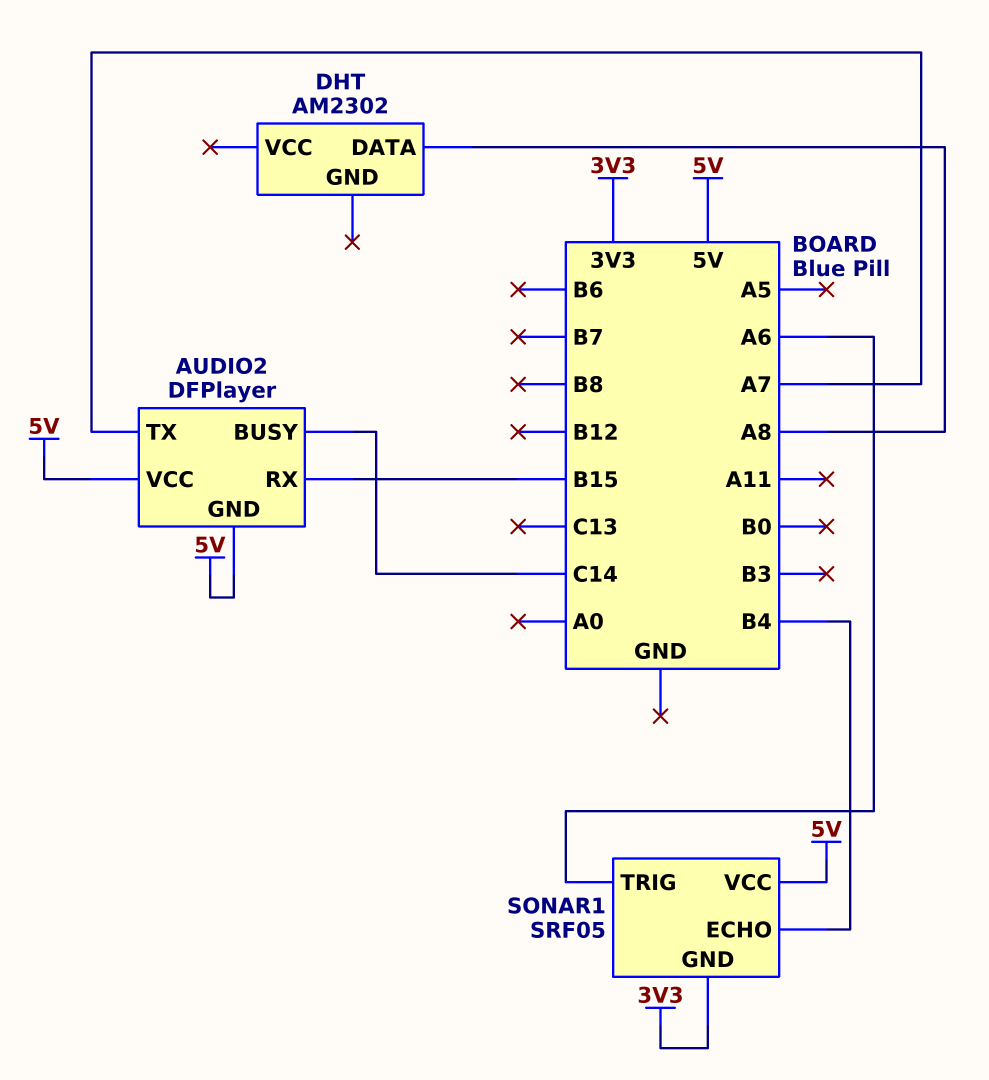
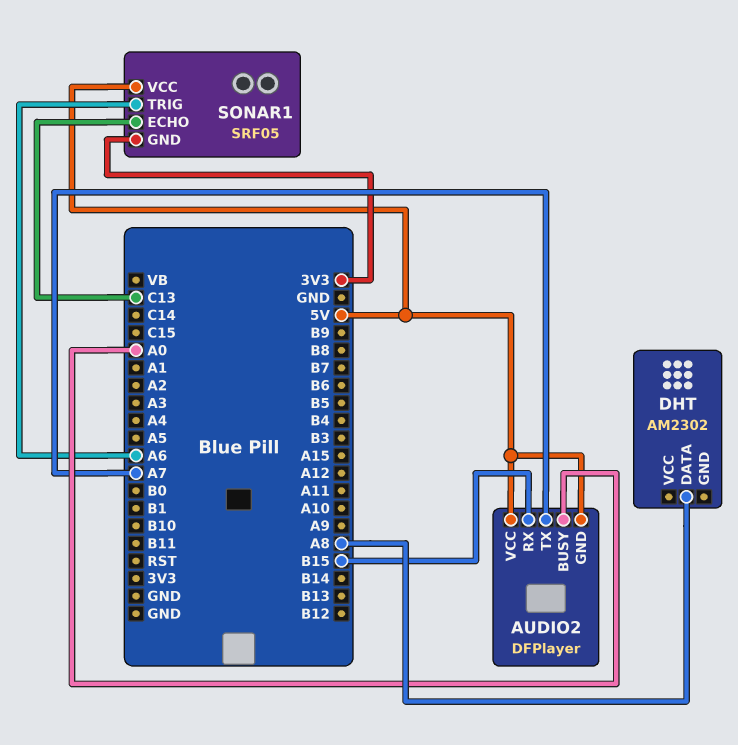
AUDIO2 pin BUSY: C14 -> A0
SONAR1 pin ECHO: B4 -> C13

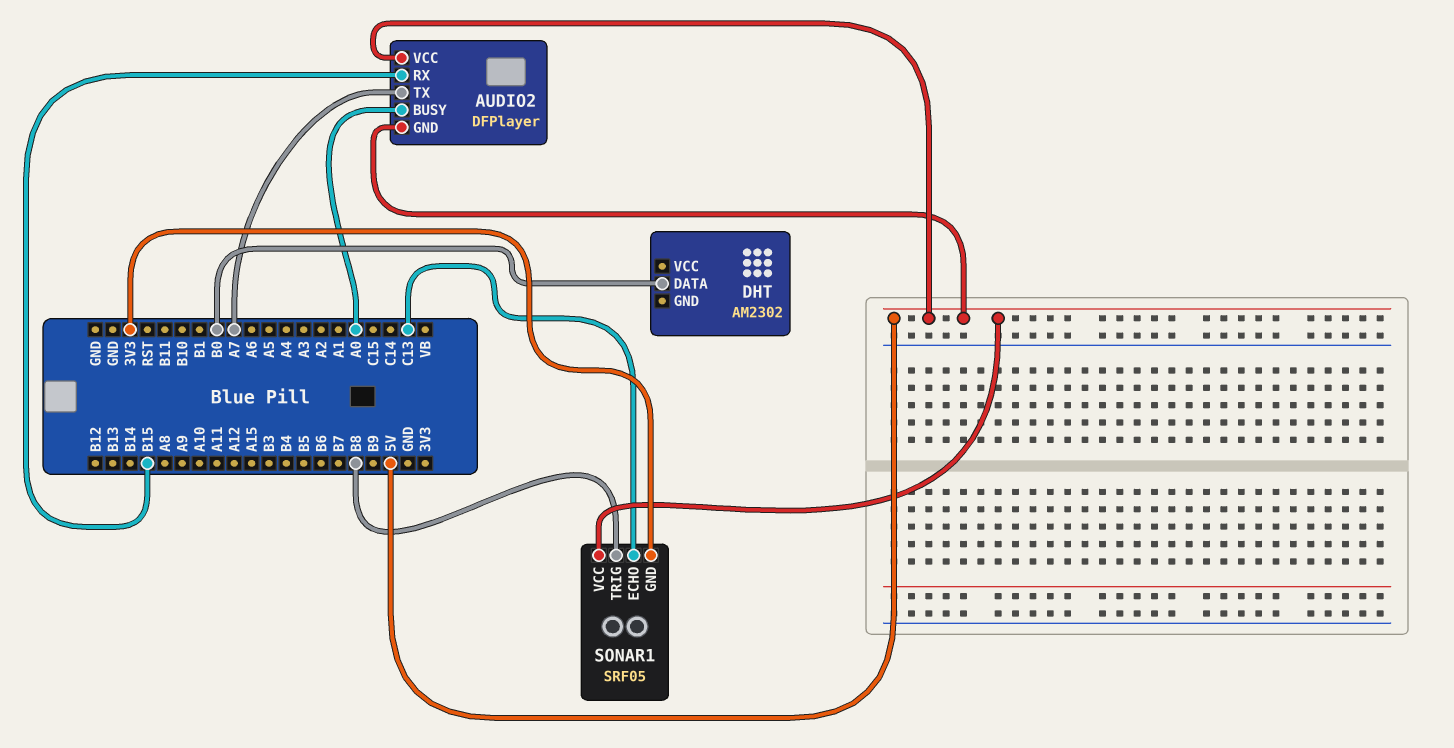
DHT pin DATA: A8 -> B0
SONAR1 pin TRIG: A6 -> B8

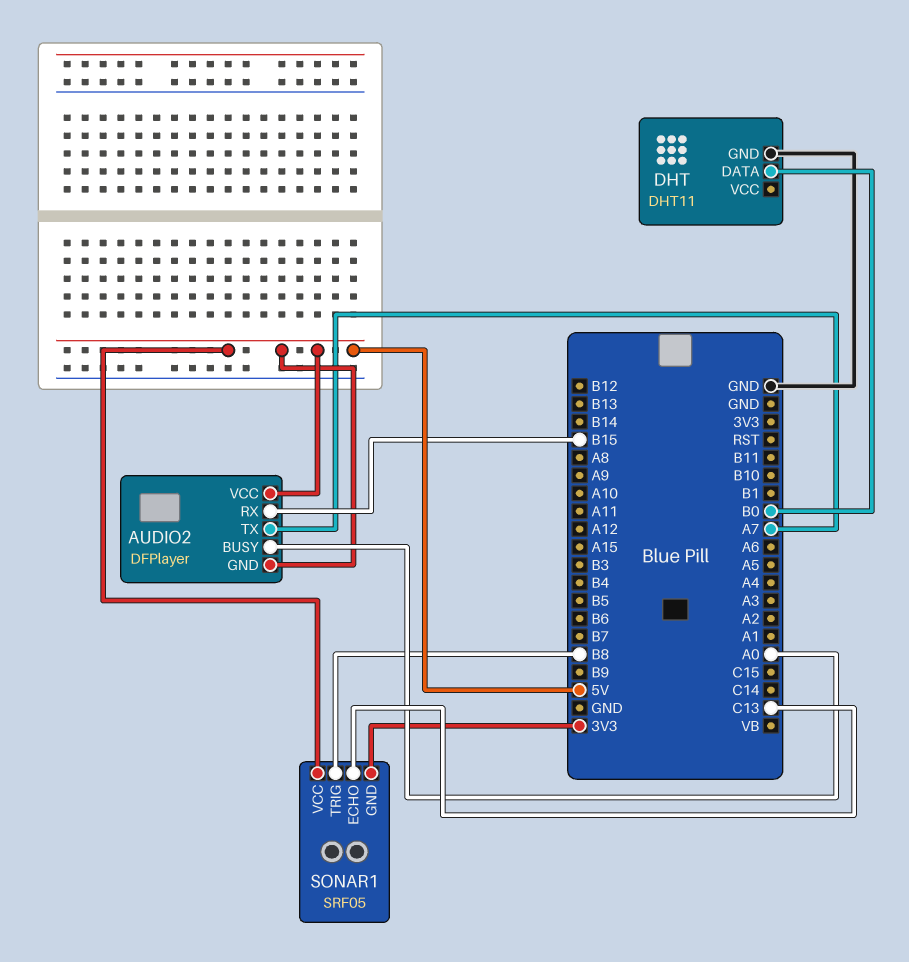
DHT: AM2302 -> DHT11
DHT pin GND: none -> GND

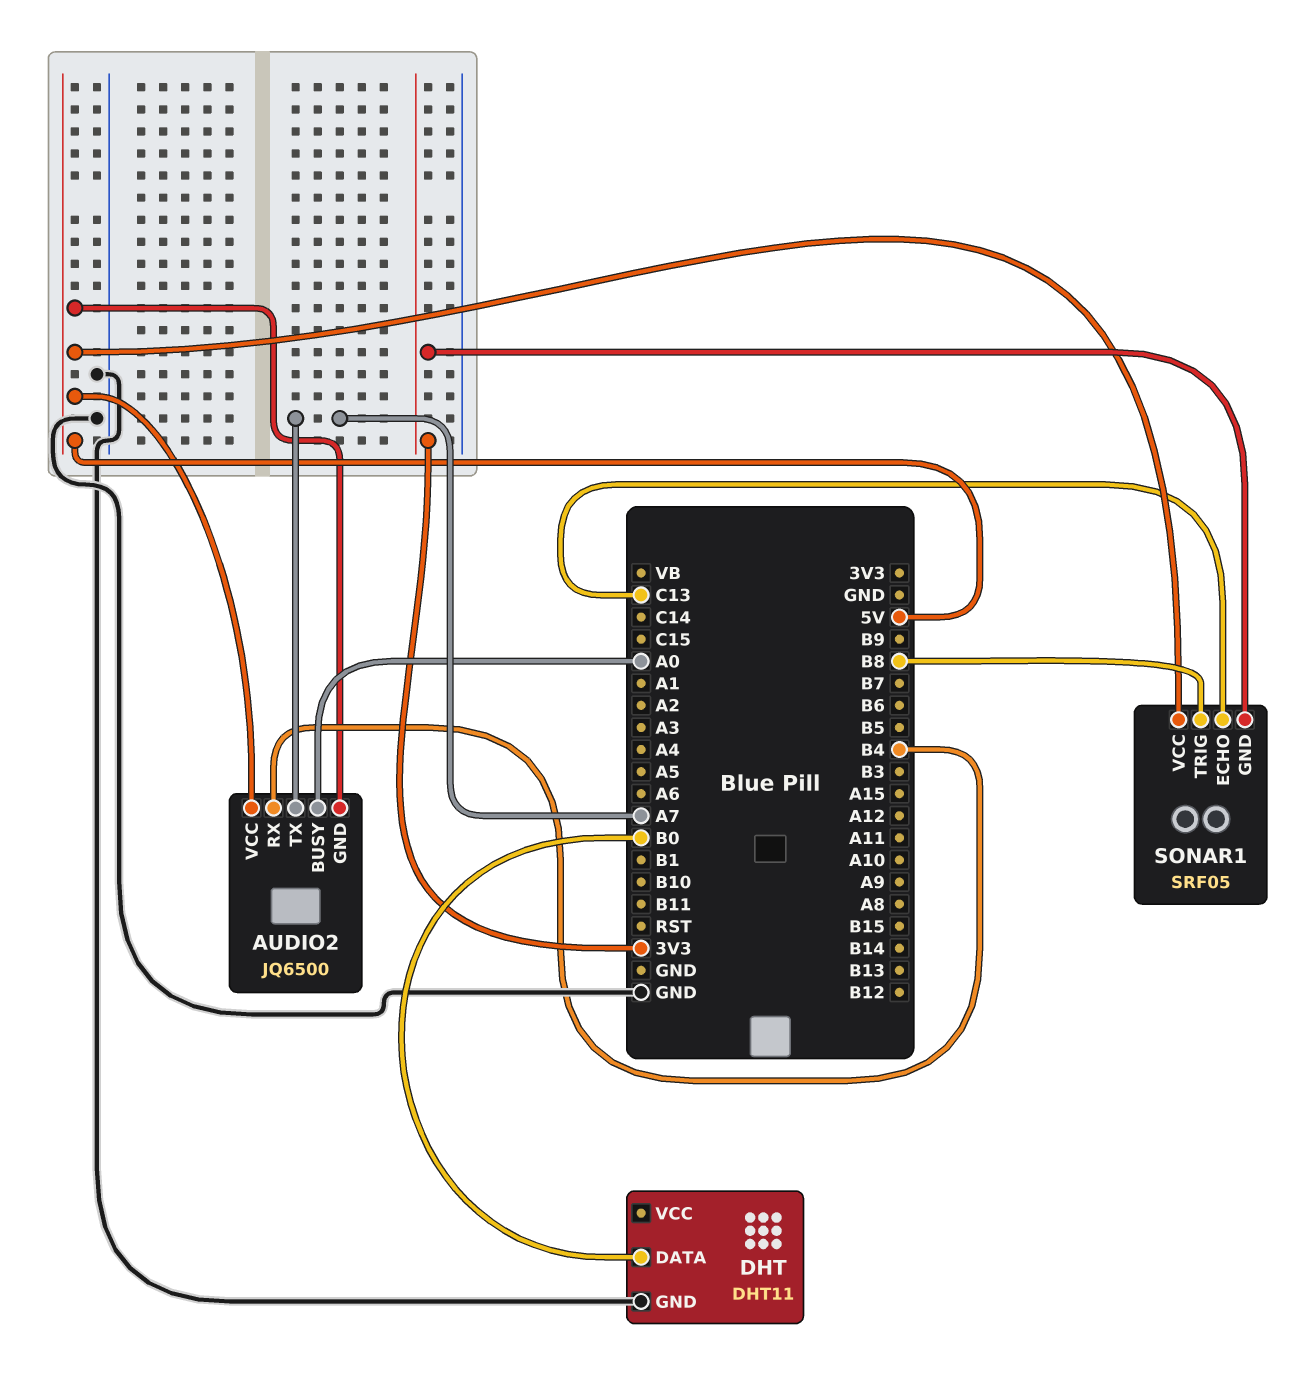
AUDIO2: DFPlayer -> JQ6500
AUDIO2 pin RX: B15 -> B4

